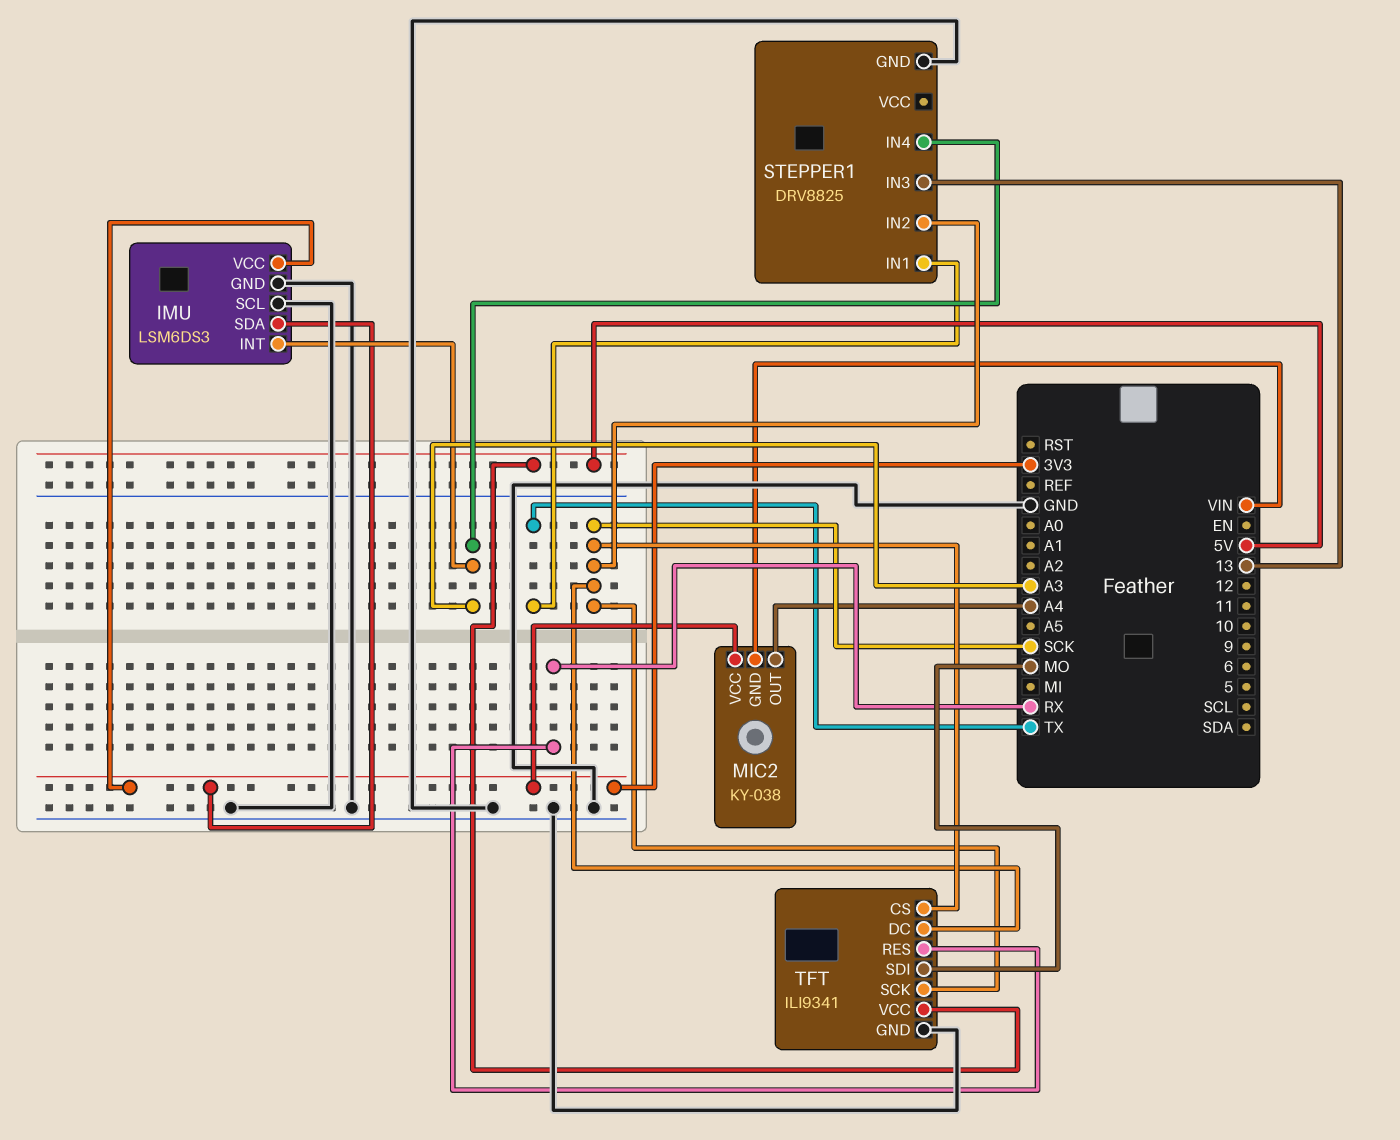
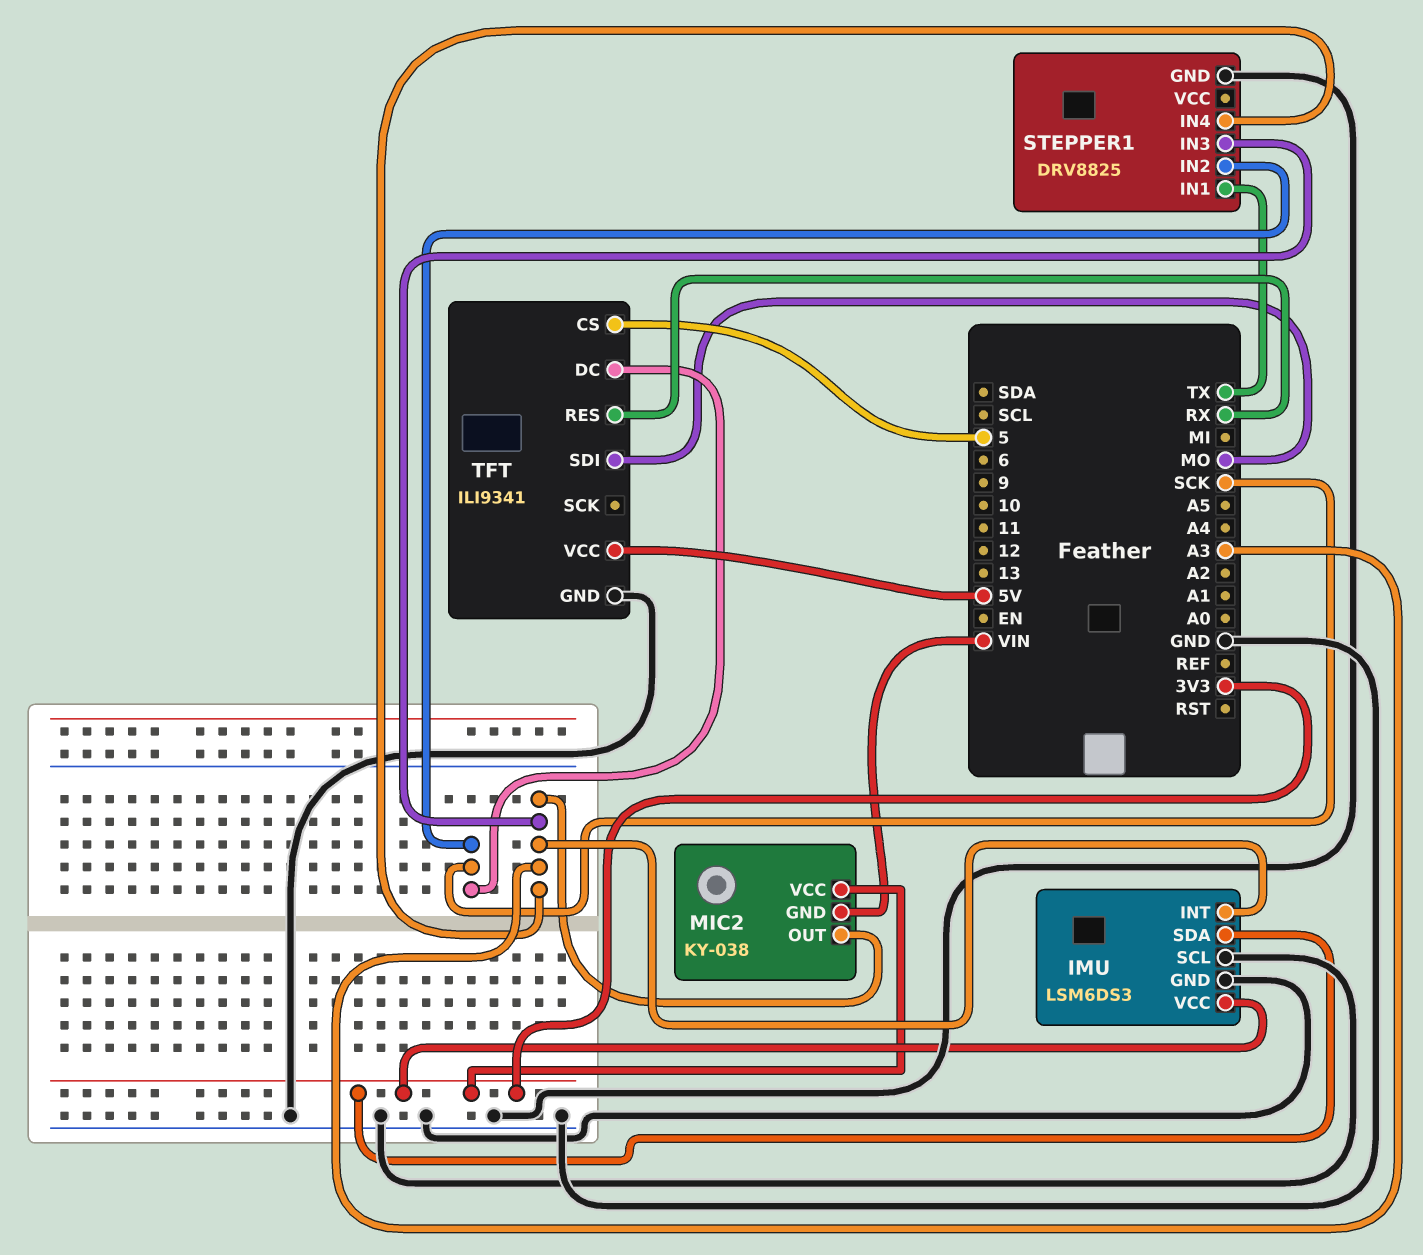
MIC2 pin OUT: A4 -> A3
STEPPER1 pin IN3: 13 -> A3
TFT pin CS: SCK -> 5
TFT pin SCK: SCK -> none

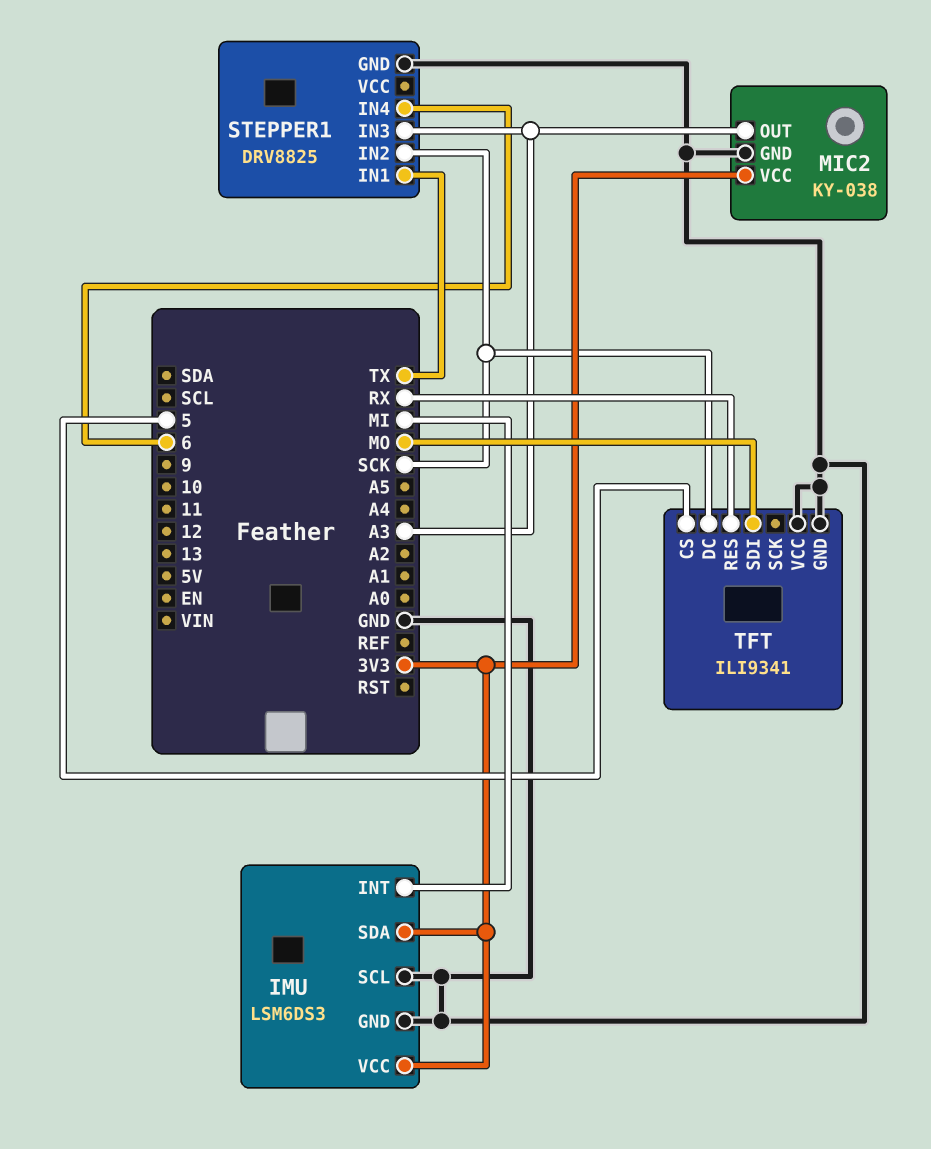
IMU pin INT: A3 -> MI
MIC2 pin GND: VIN -> GND
STEPPER1 pin IN4: A3 -> 6
TFT pin VCC: 5V -> GND

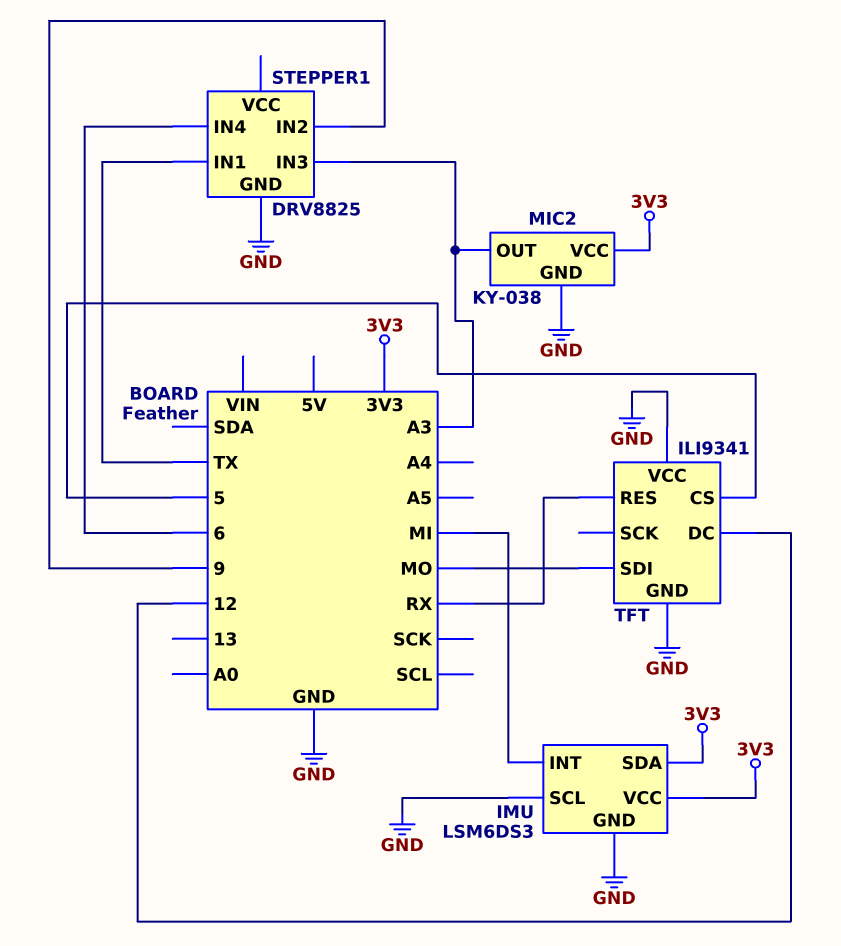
STEPPER1 pin IN2: SCK -> 9
TFT pin DC: SCK -> 12

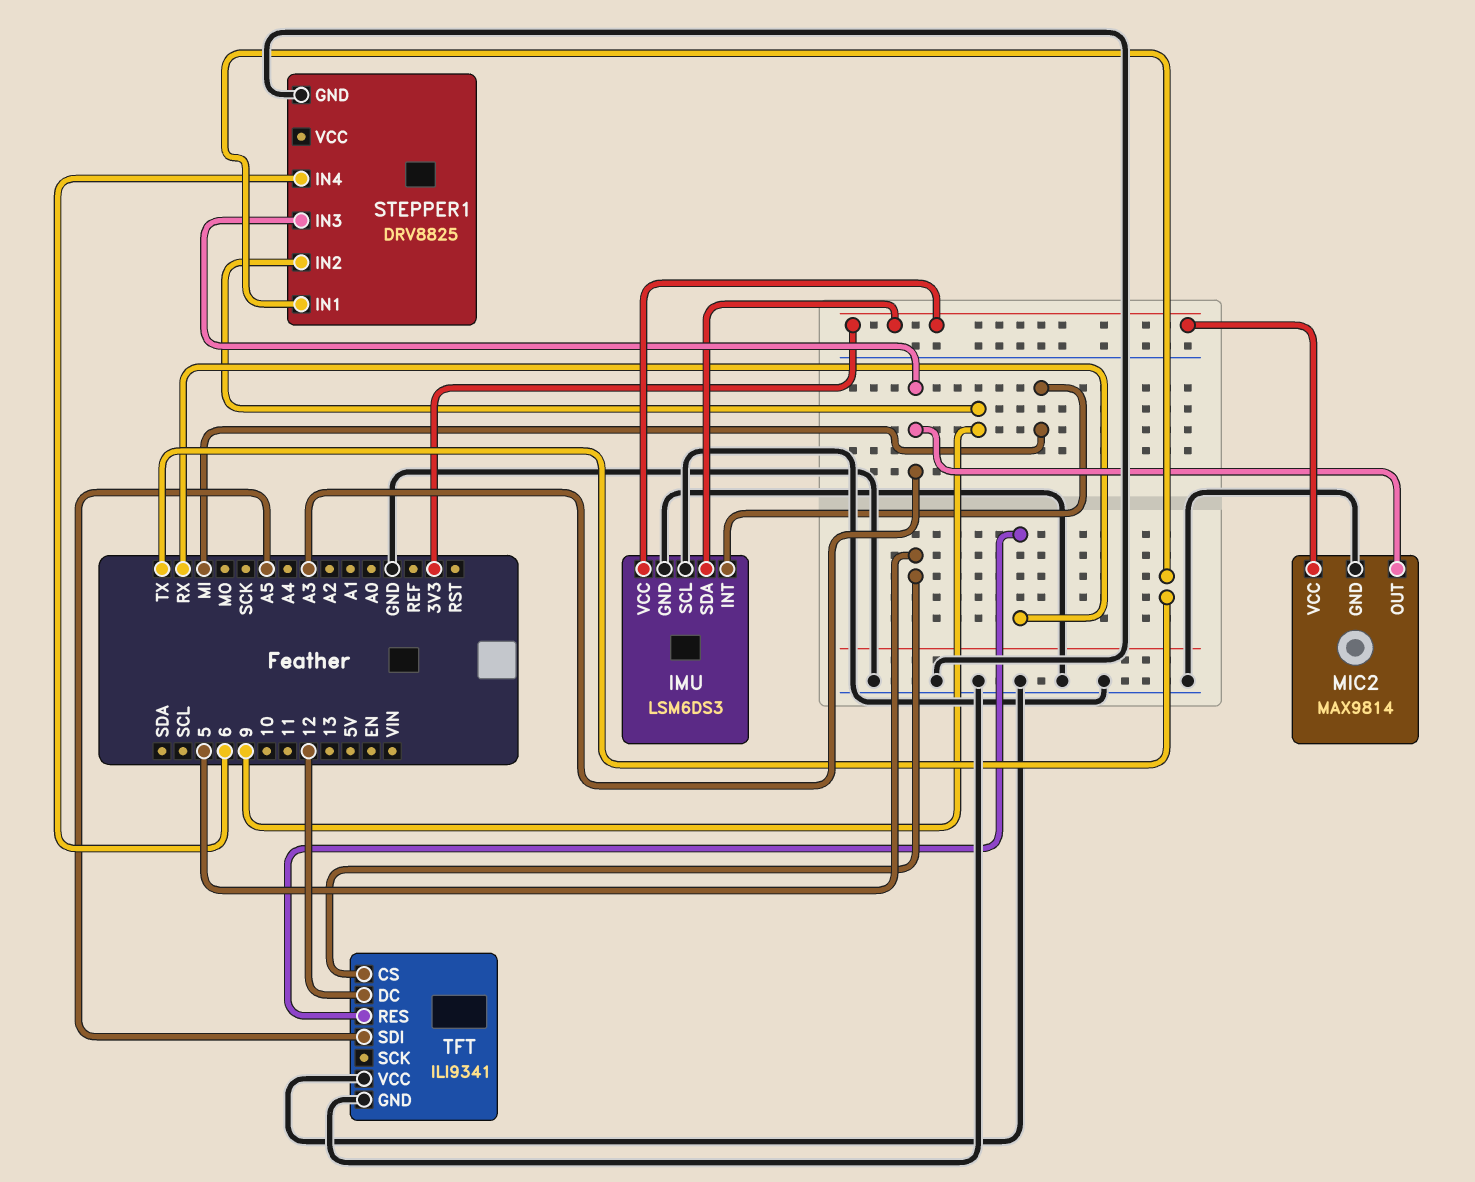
MIC2: KY-038 -> MAX9814
TFT pin SDI: MO -> A5

